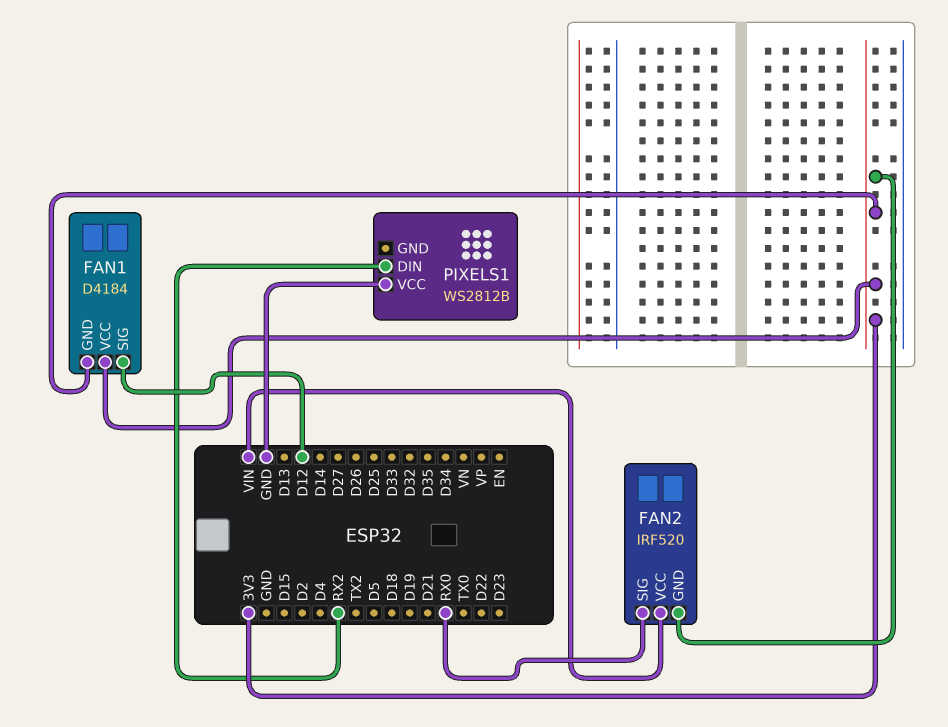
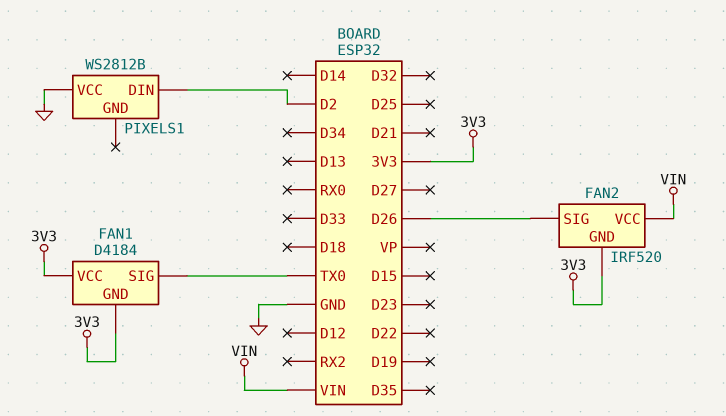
FAN1 pin SIG: D12 -> TX0
FAN2 pin SIG: RX0 -> D26
PIXELS1 pin DIN: RX2 -> D2

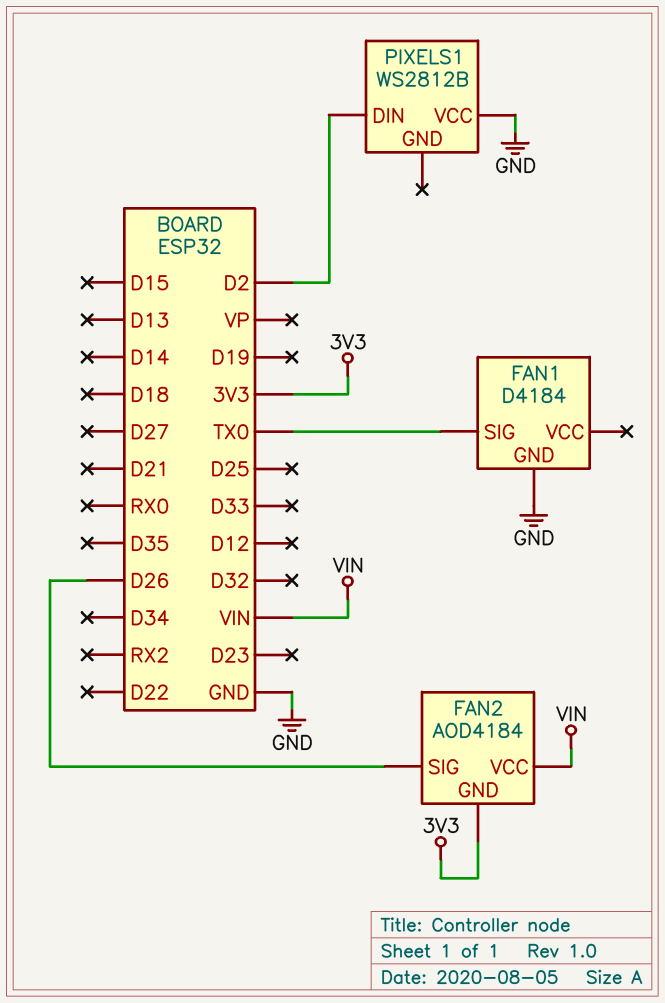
FAN1 pin GND: 3V3 -> GND
FAN1 pin VCC: 3V3 -> none
FAN2: IRF520 -> AOD4184

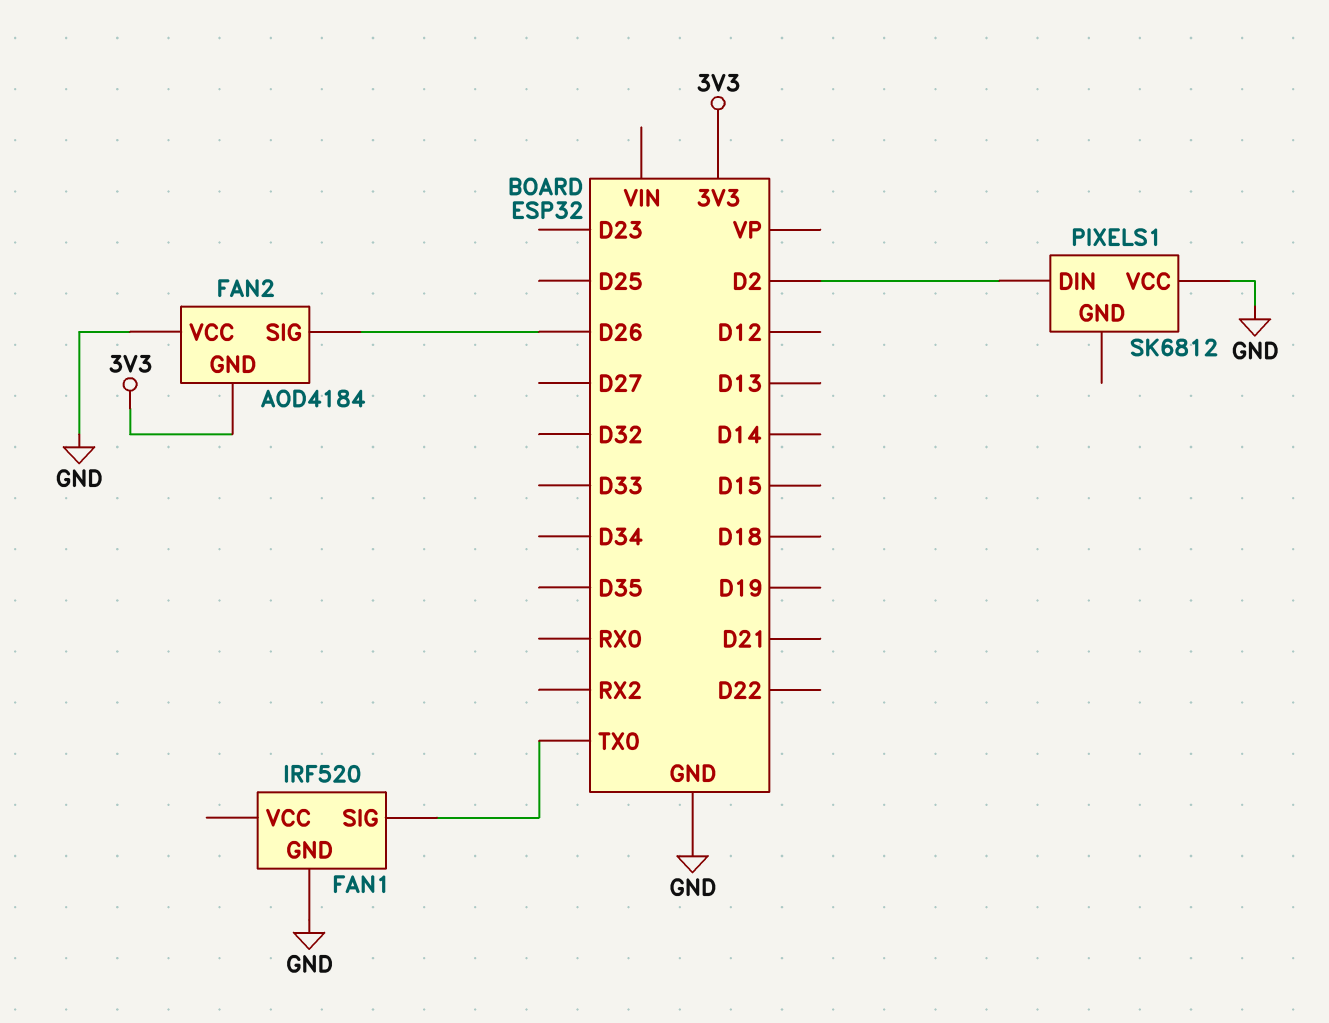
FAN1: D4184 -> IRF520
FAN2 pin VCC: VIN -> GND
PIXELS1: WS2812B -> SK6812

